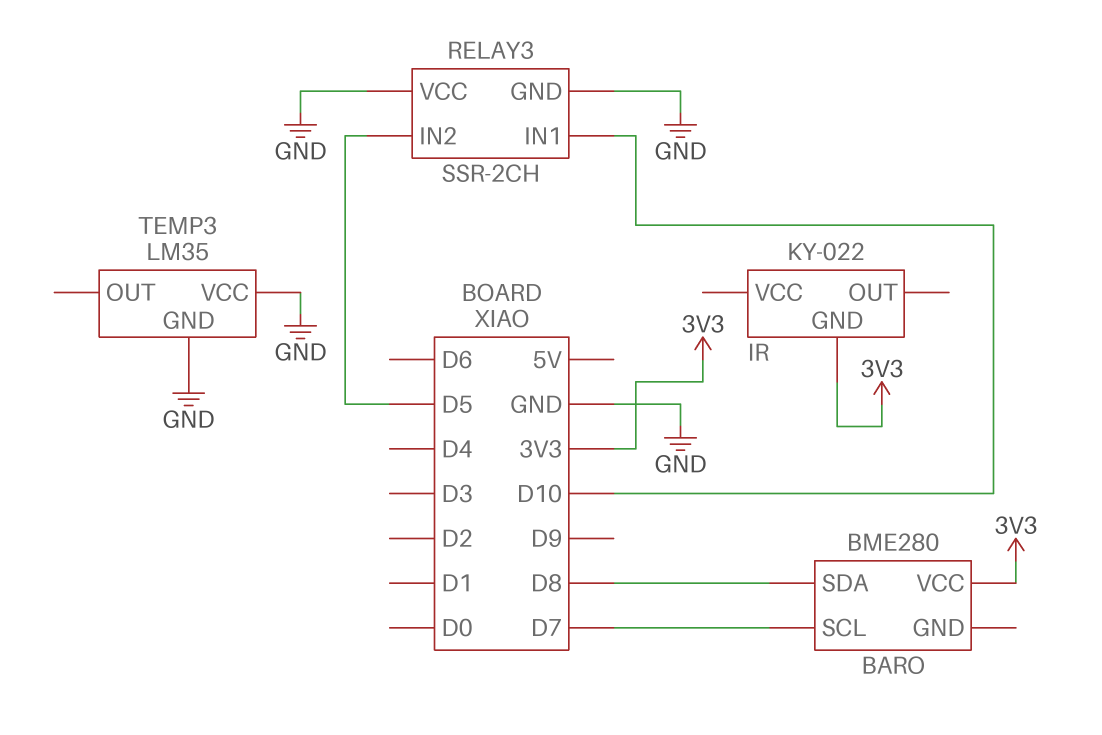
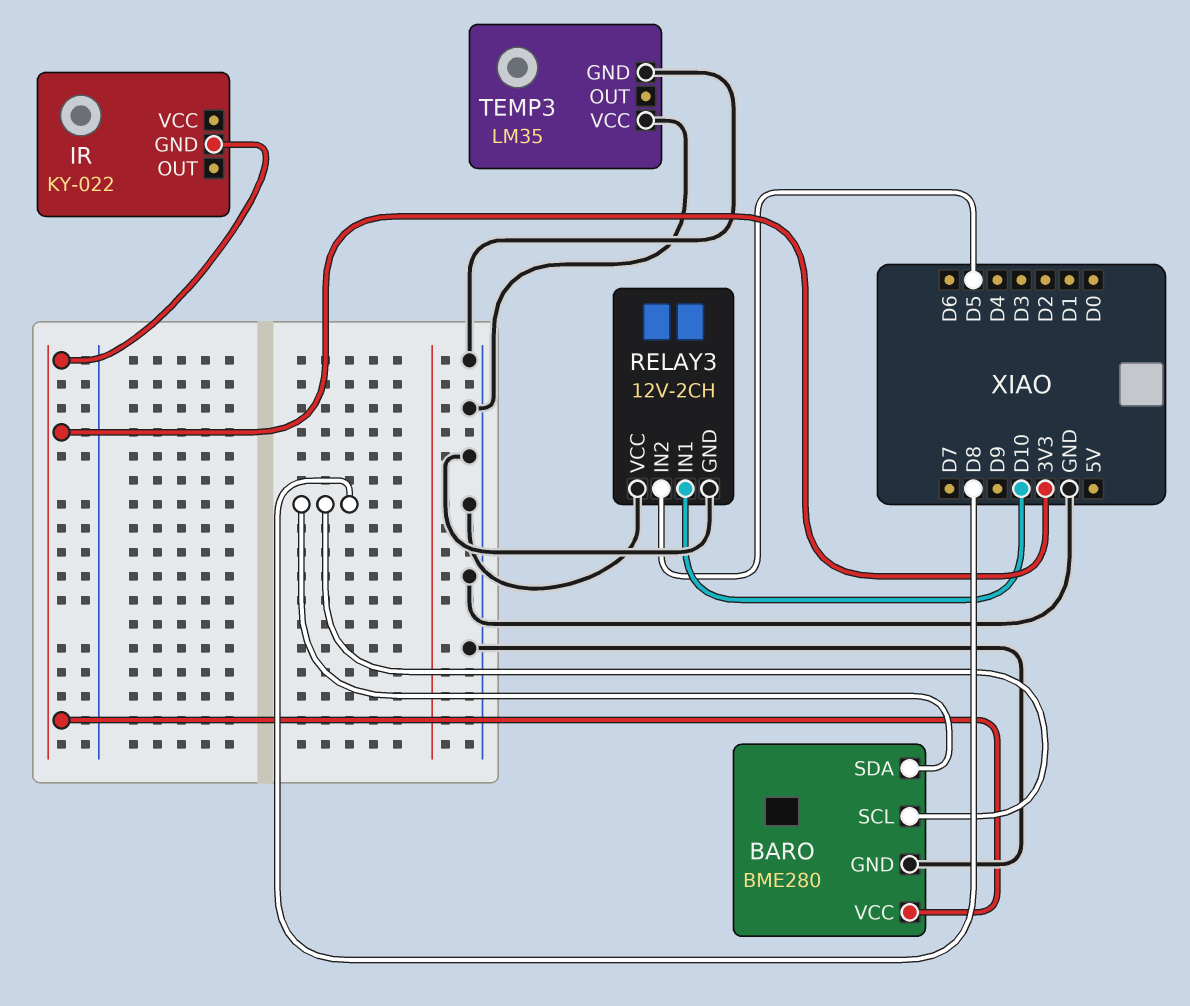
BARO pin GND: none -> GND
BARO pin SCL: D7 -> D8
RELAY3: SSR-2CH -> 12V-2CH

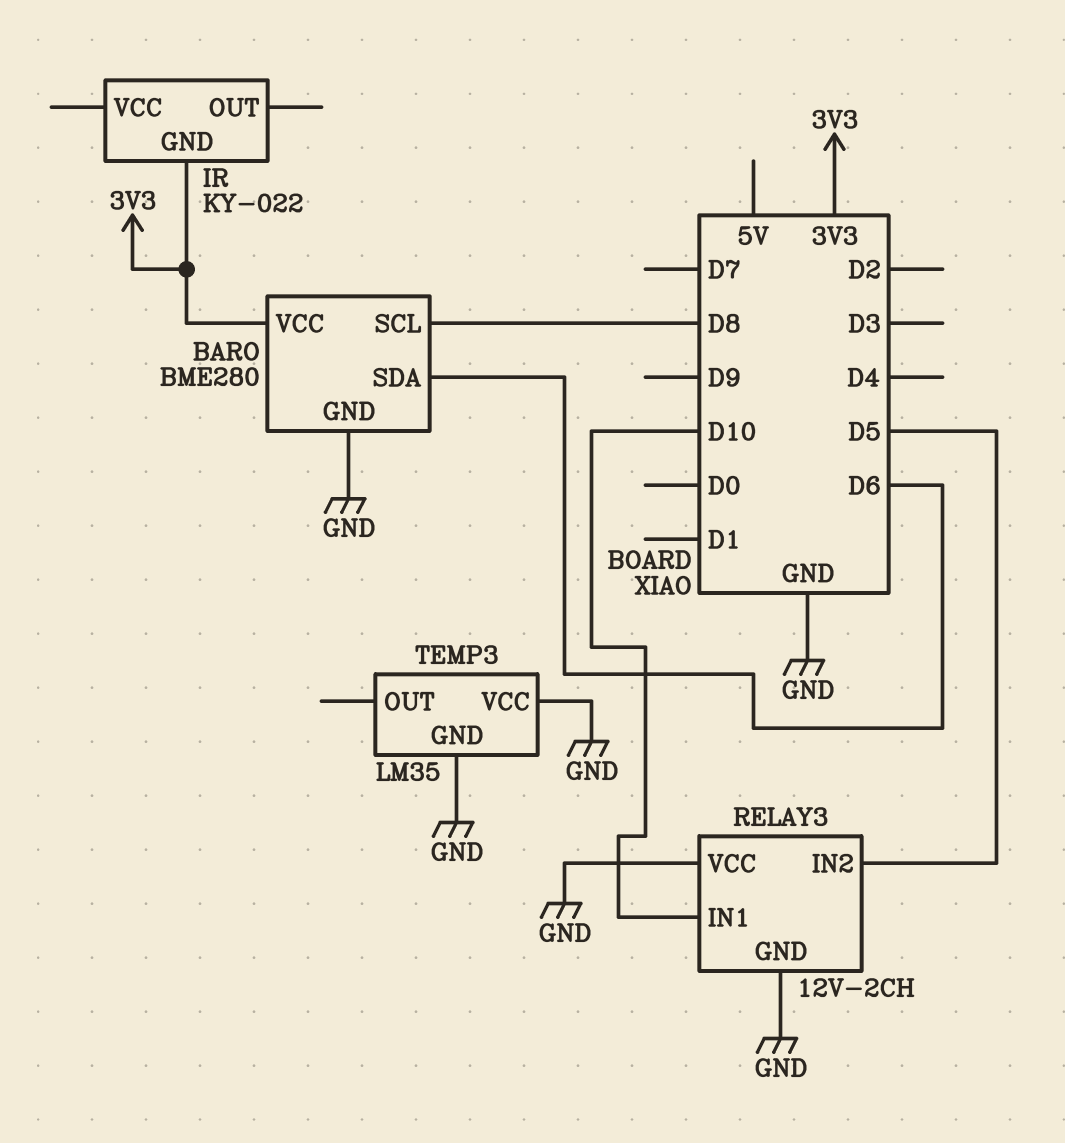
BARO pin SDA: D8 -> D6

